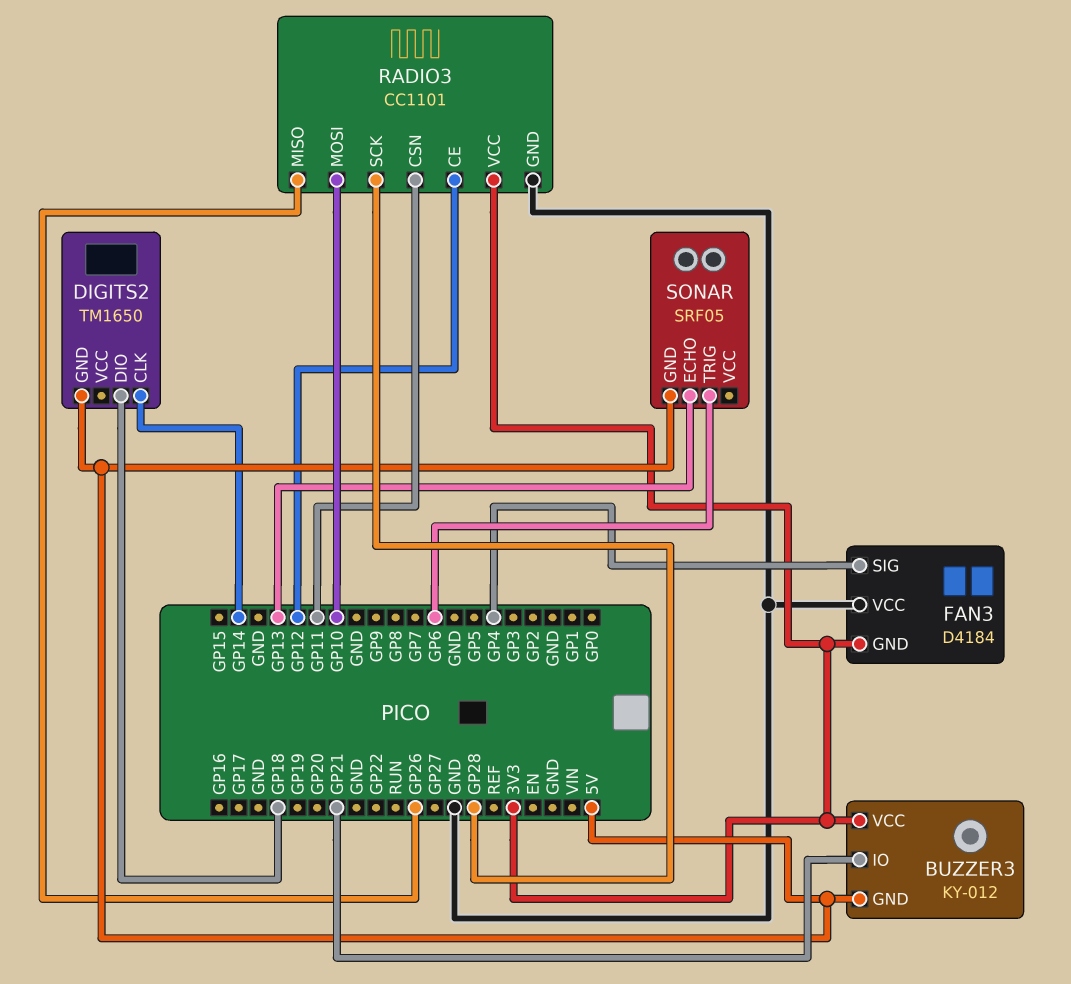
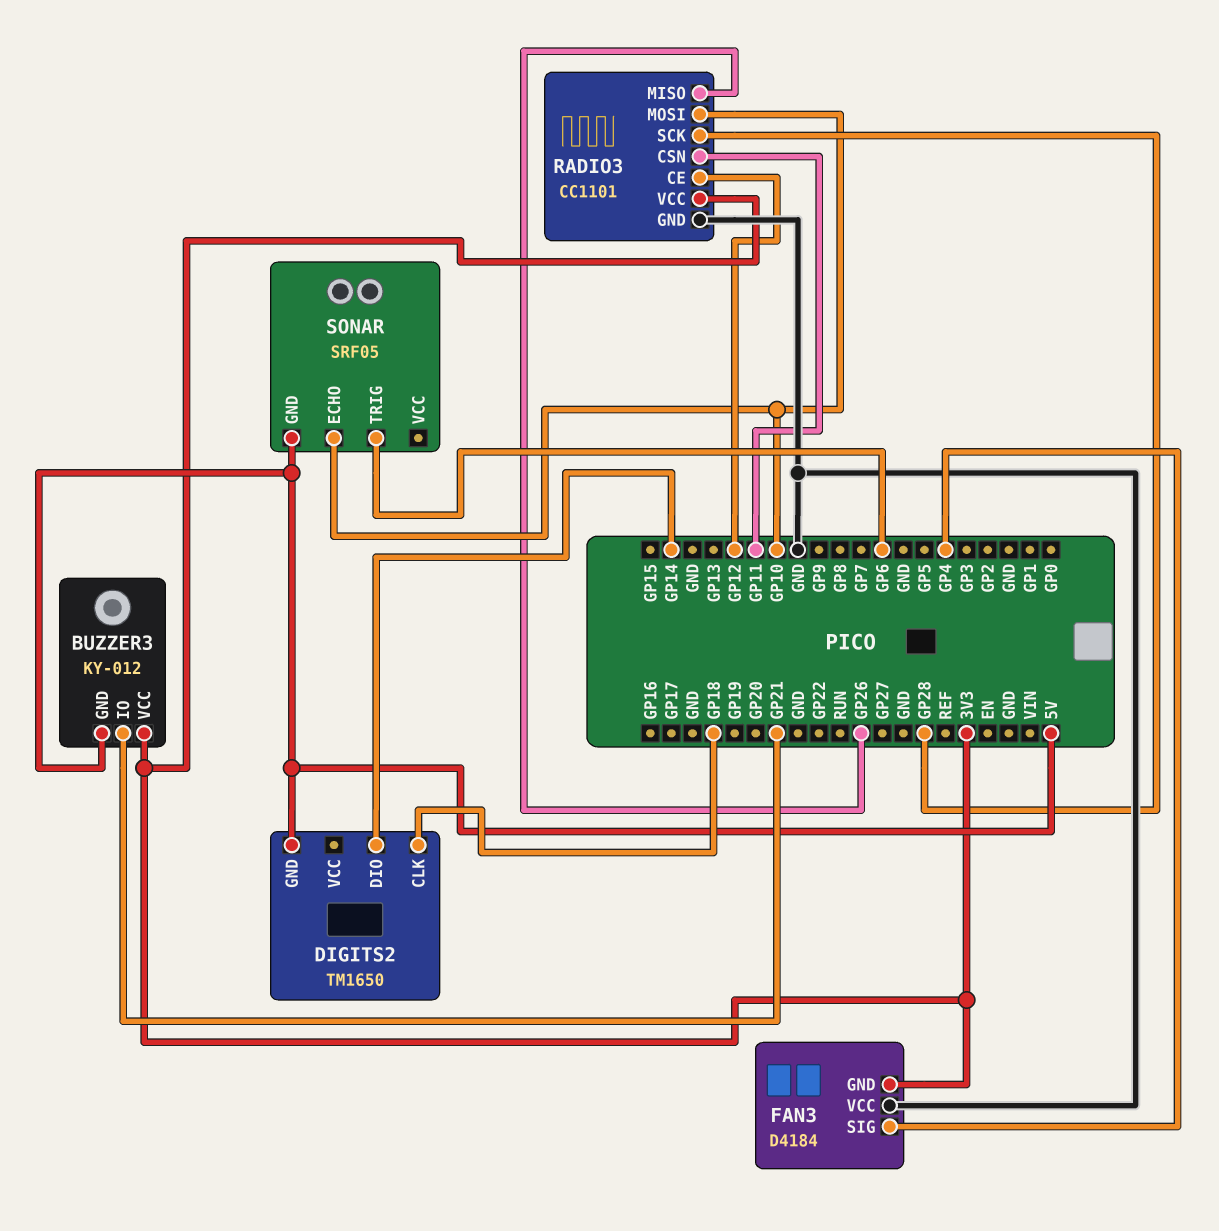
DIGITS2 pin CLK: GP14 -> GP18
DIGITS2 pin DIO: GP18 -> GP14
SONAR pin ECHO: GP13 -> GP10

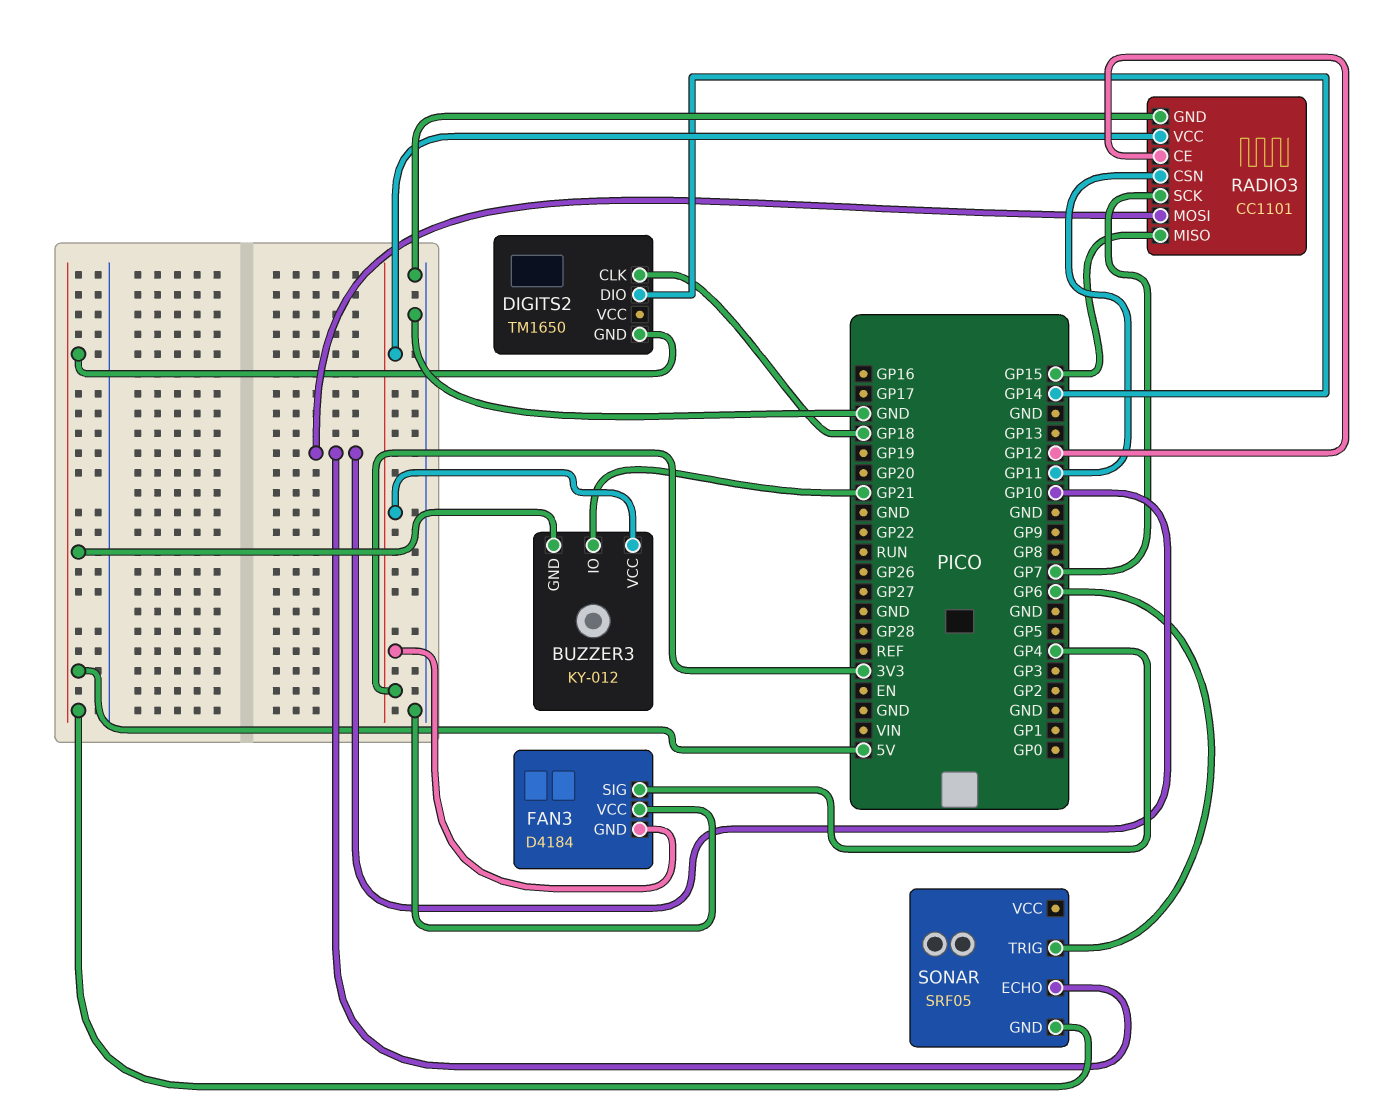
RADIO3 pin MISO: GP26 -> GP15
RADIO3 pin SCK: GP28 -> GP7

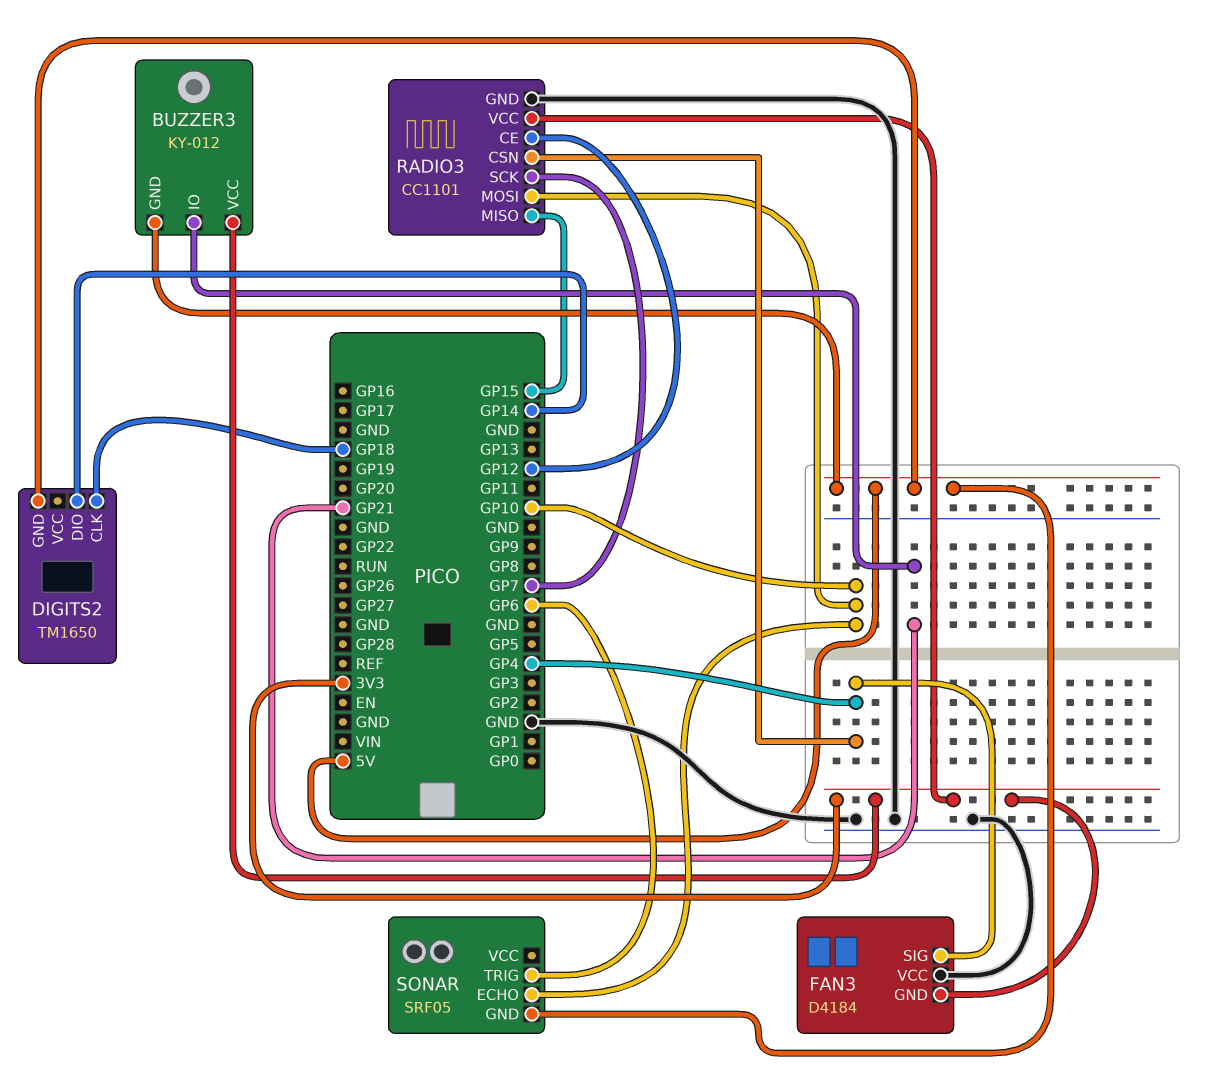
RADIO3 pin CSN: GP11 -> GP4

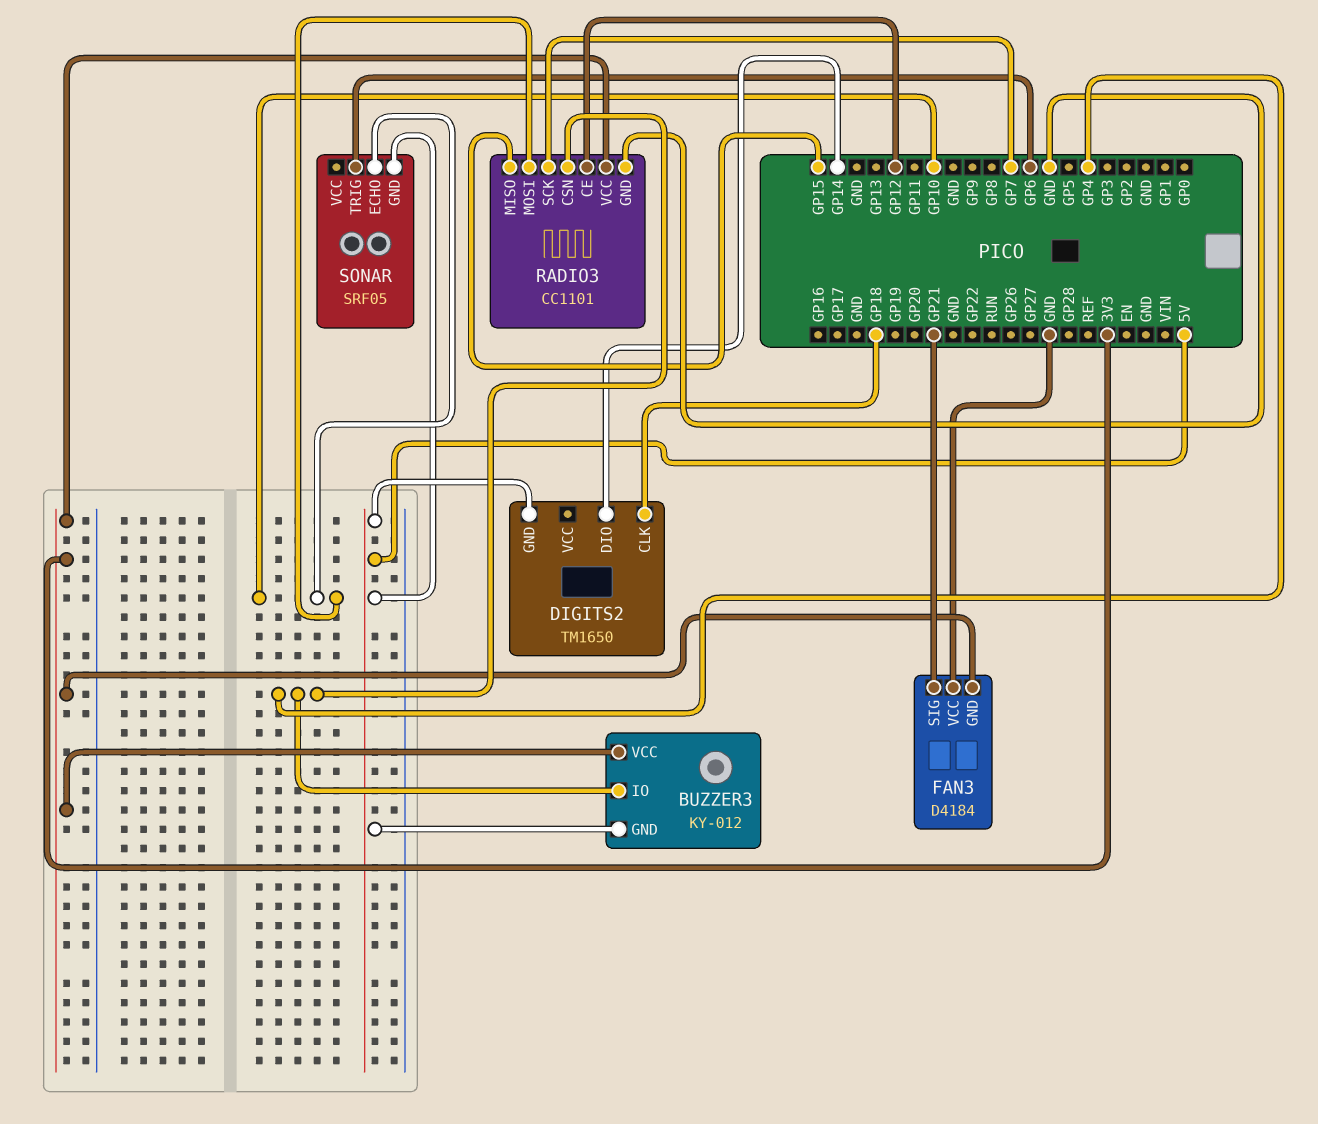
BUZZER3 pin IO: GP21 -> GP4
FAN3 pin SIG: GP4 -> GP21

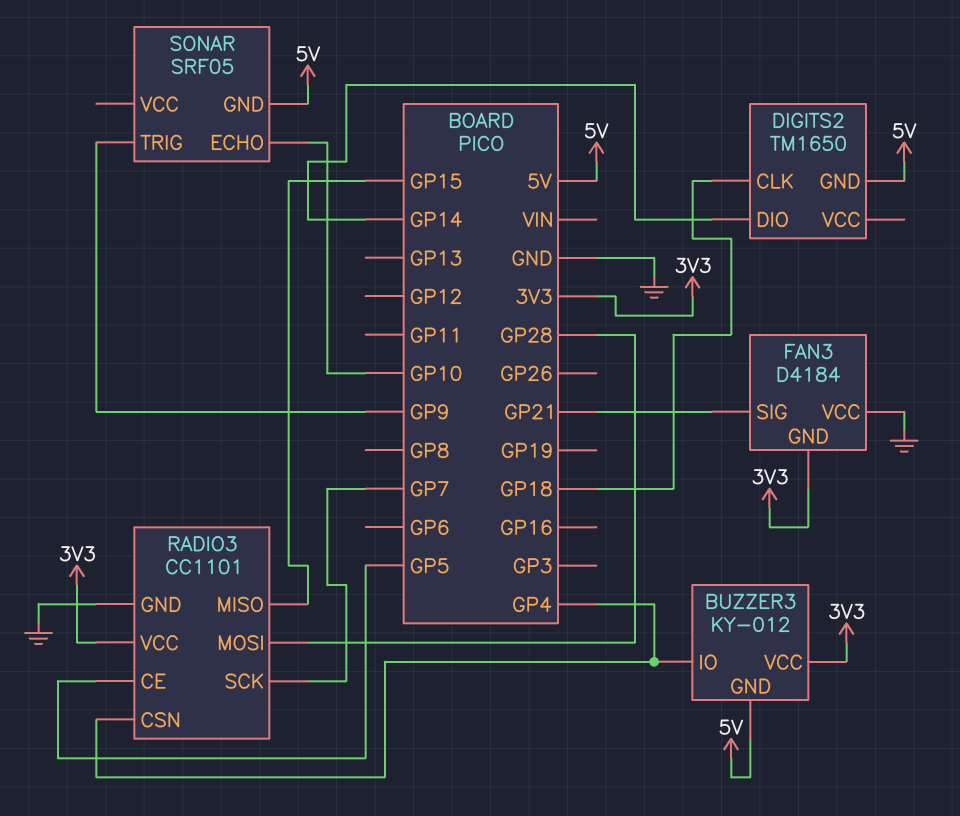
RADIO3 pin CE: GP12 -> GP5
RADIO3 pin MOSI: GP10 -> GP28
SONAR pin TRIG: GP6 -> GP9

